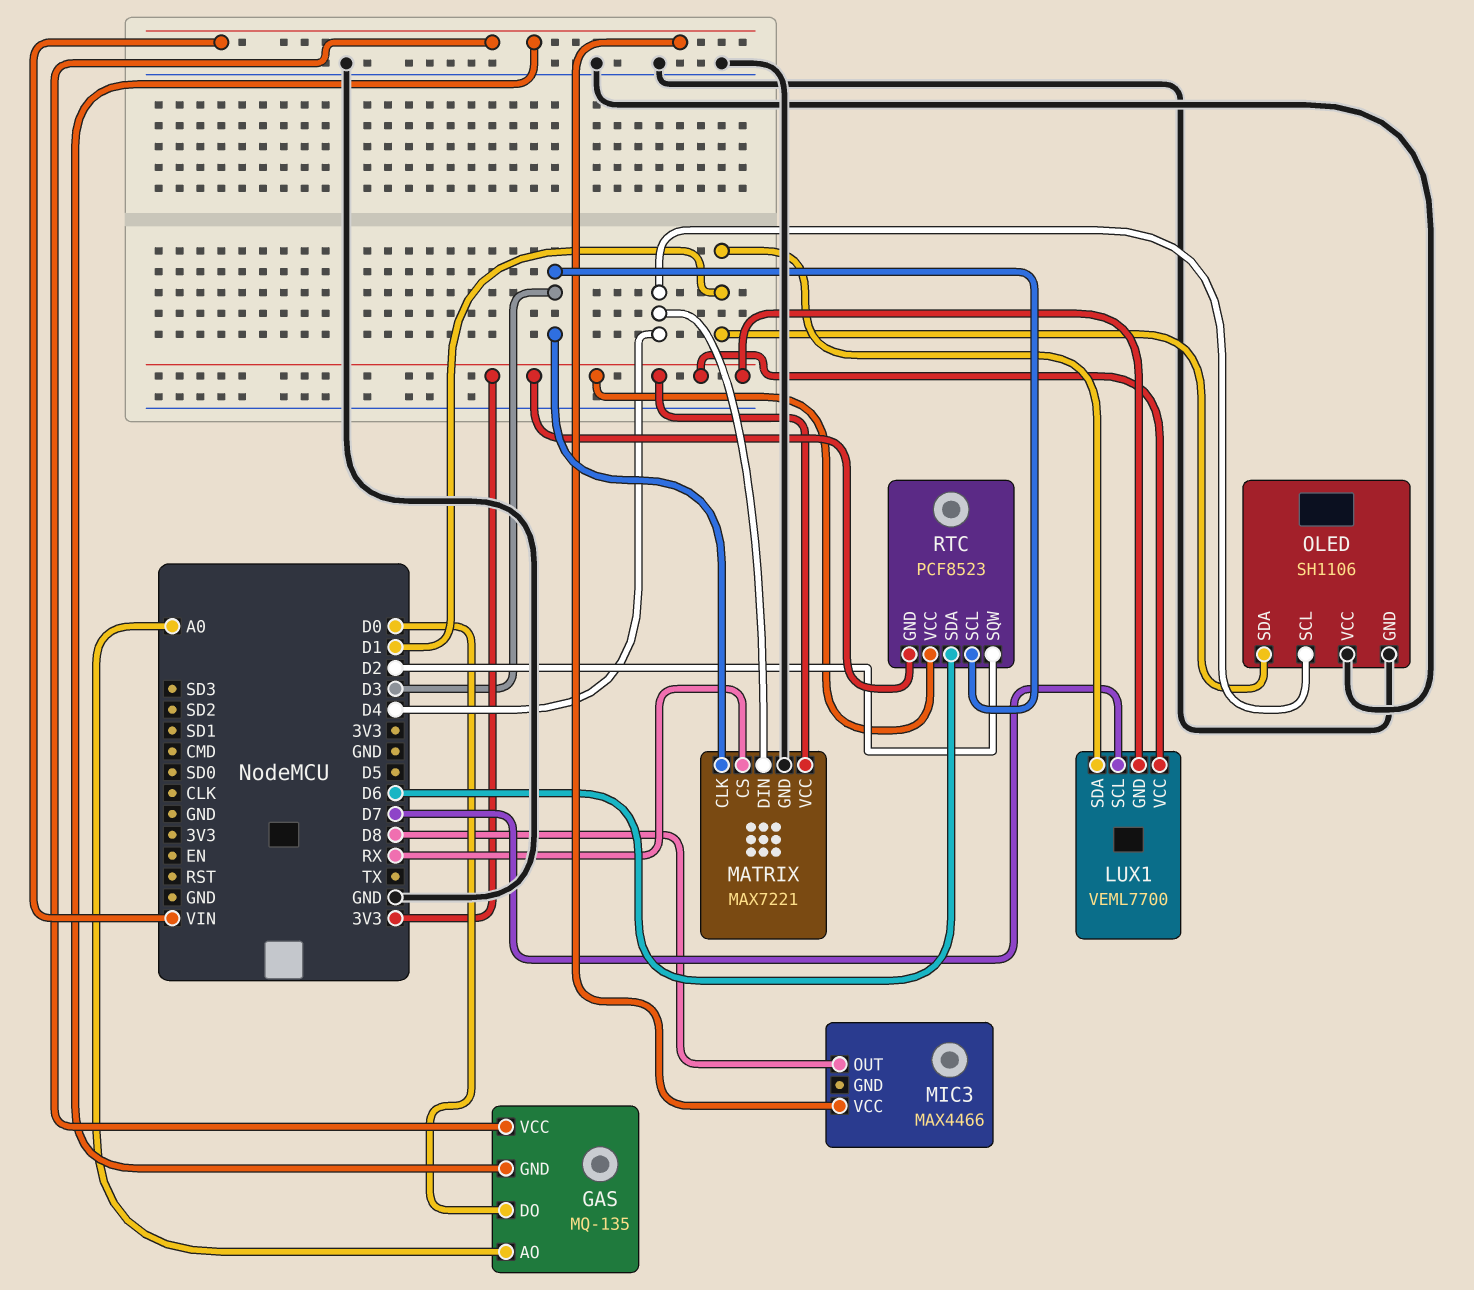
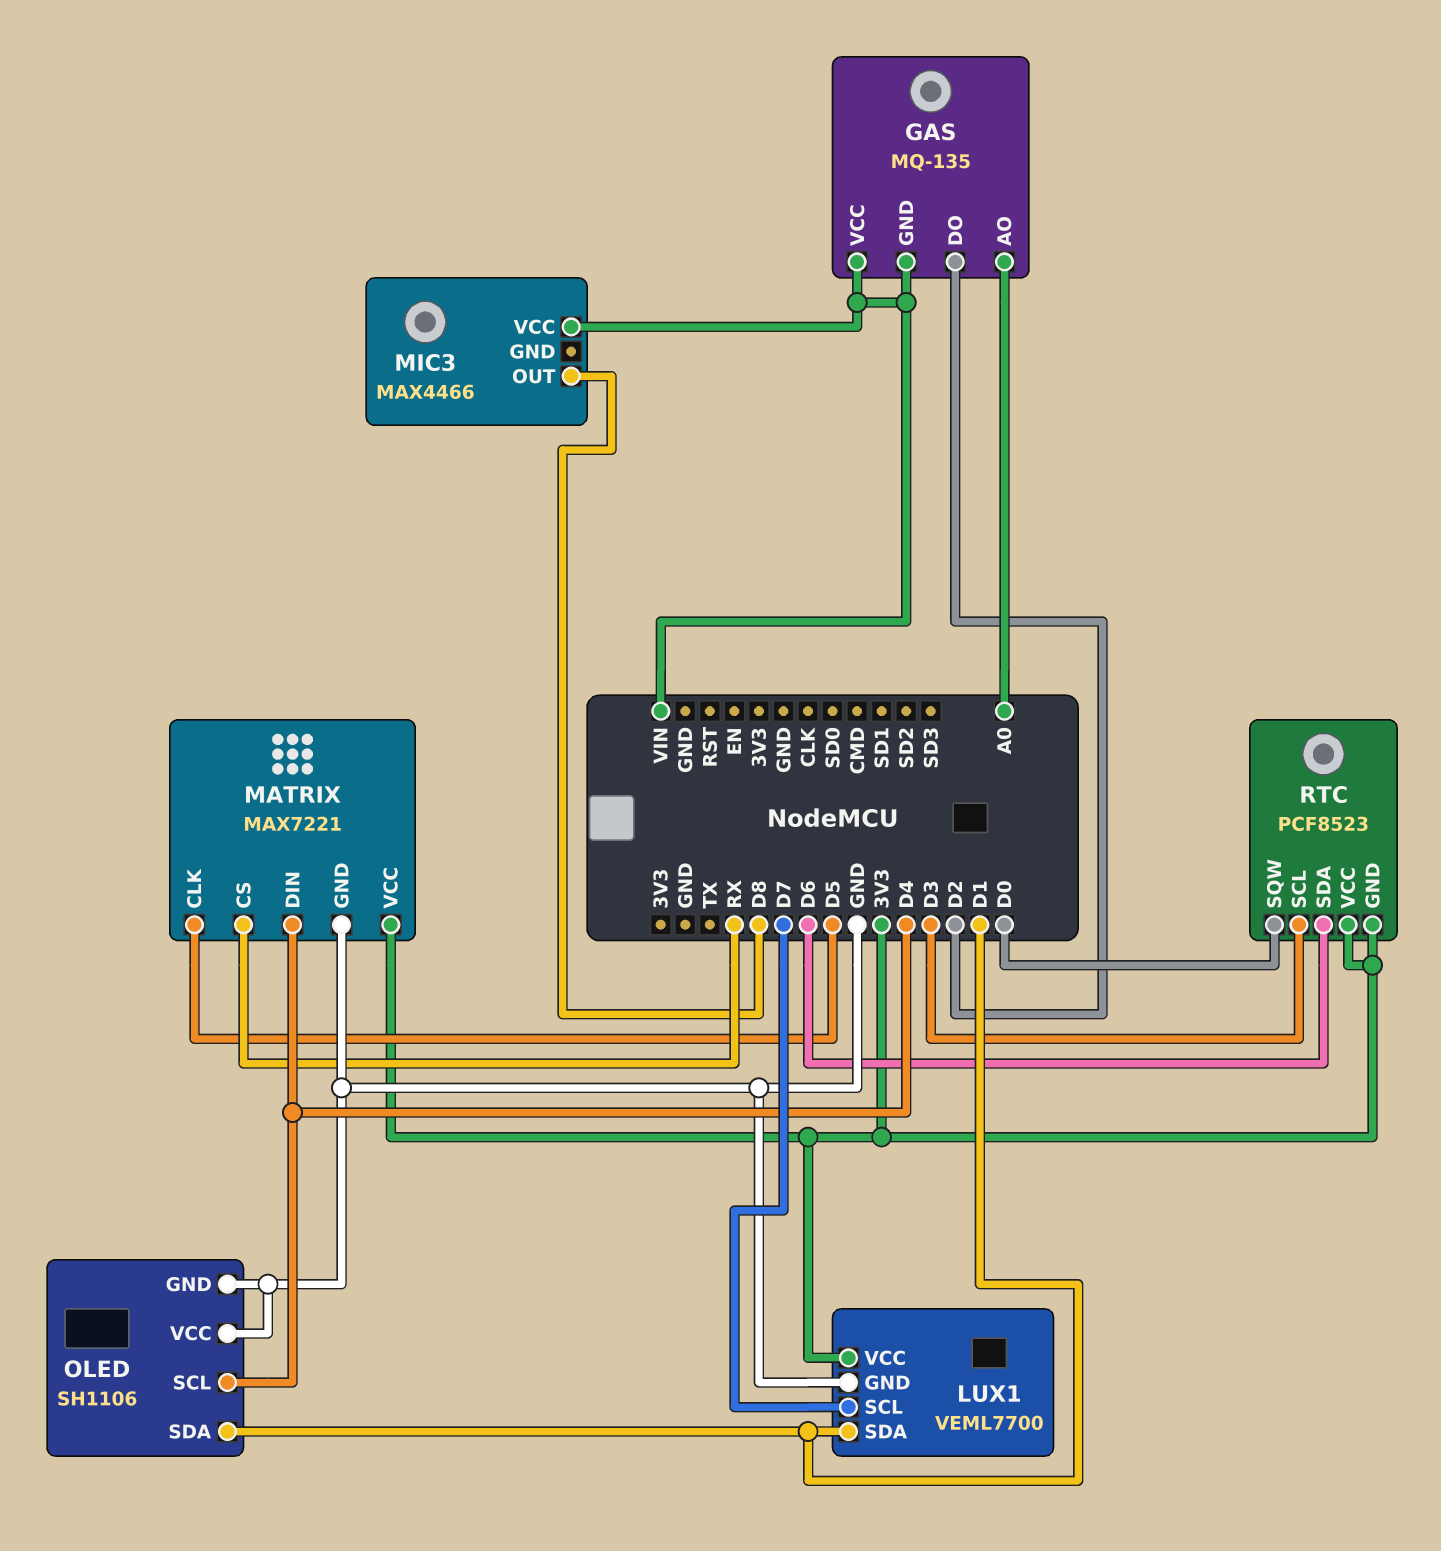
GAS pin DO: D0 -> D2
LUX1 pin GND: 3V3 -> GND
MATRIX pin CLK: D3 -> D5
RTC pin SQW: D2 -> D0

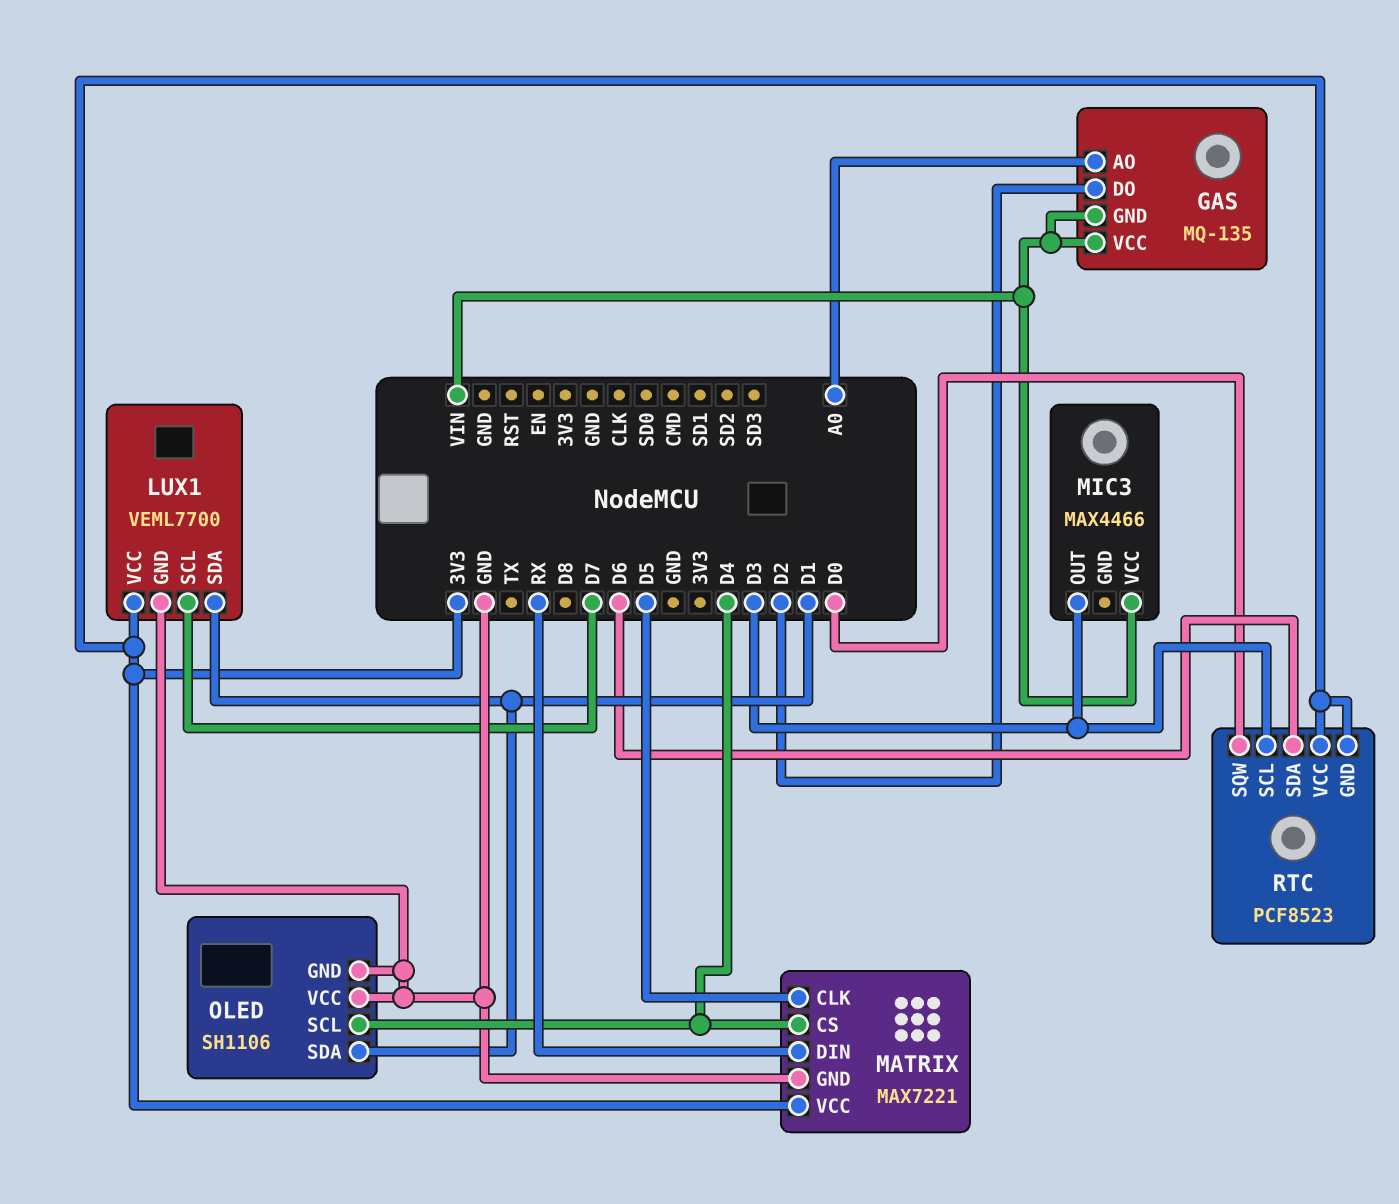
MATRIX pin CS: RX -> D4
MATRIX pin DIN: D4 -> RX
MIC3 pin OUT: D8 -> D3

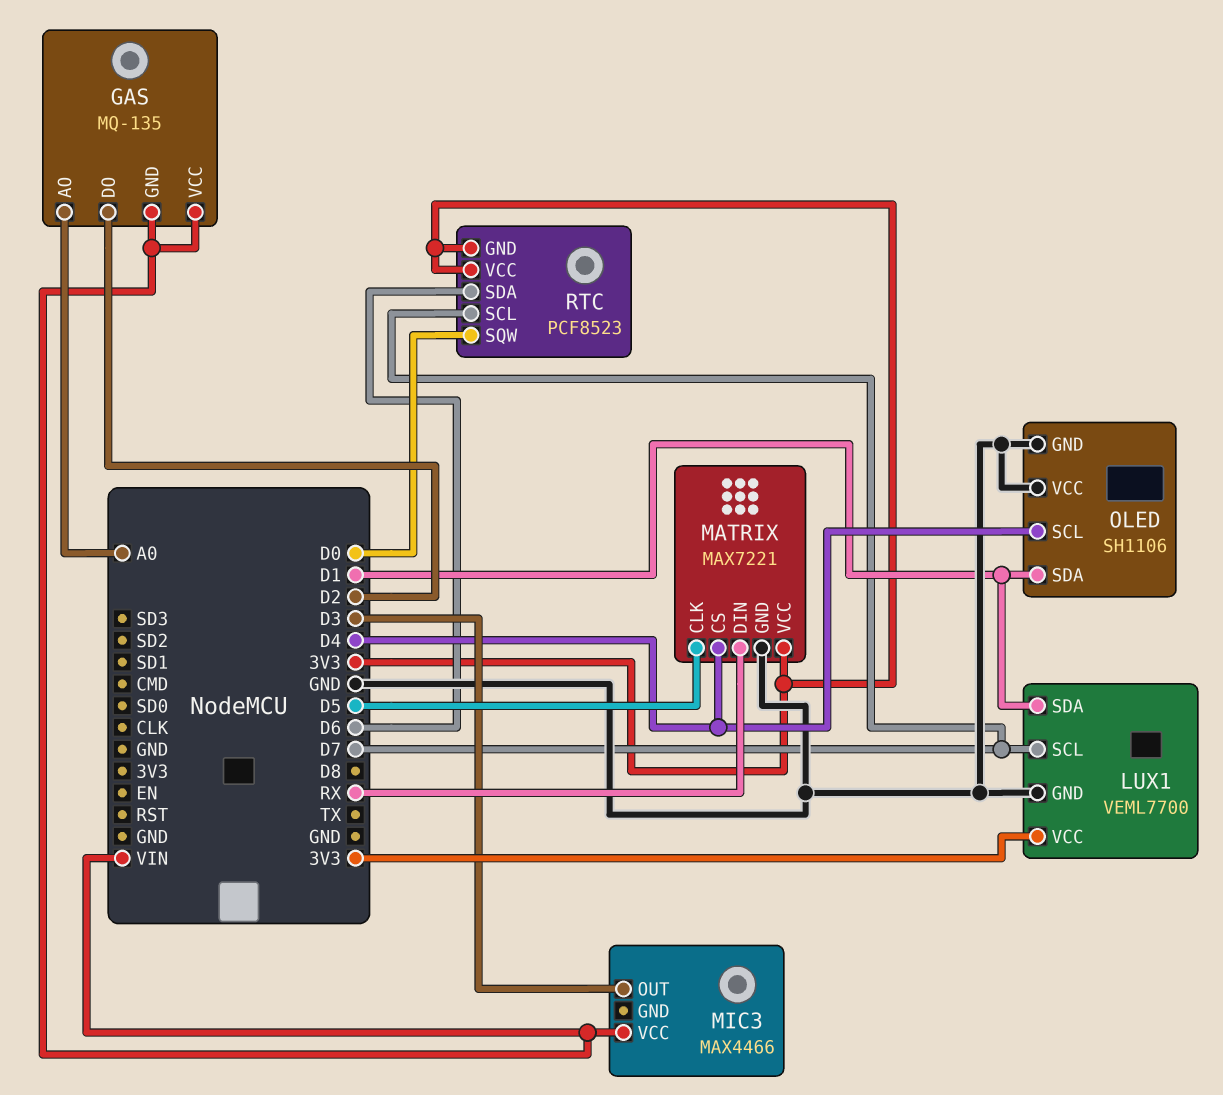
RTC pin SCL: D3 -> D7

